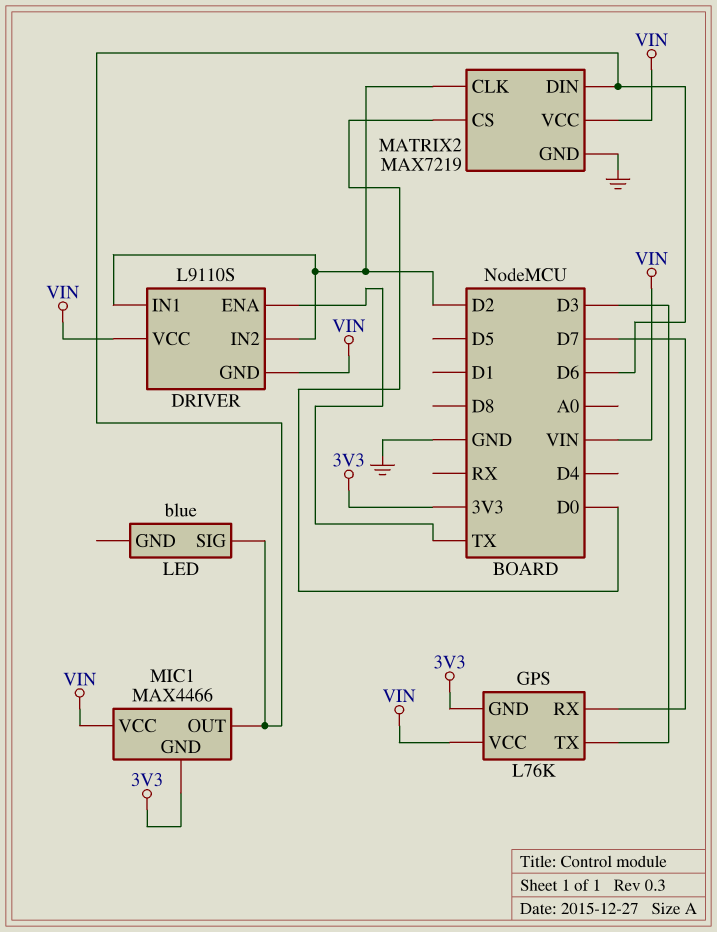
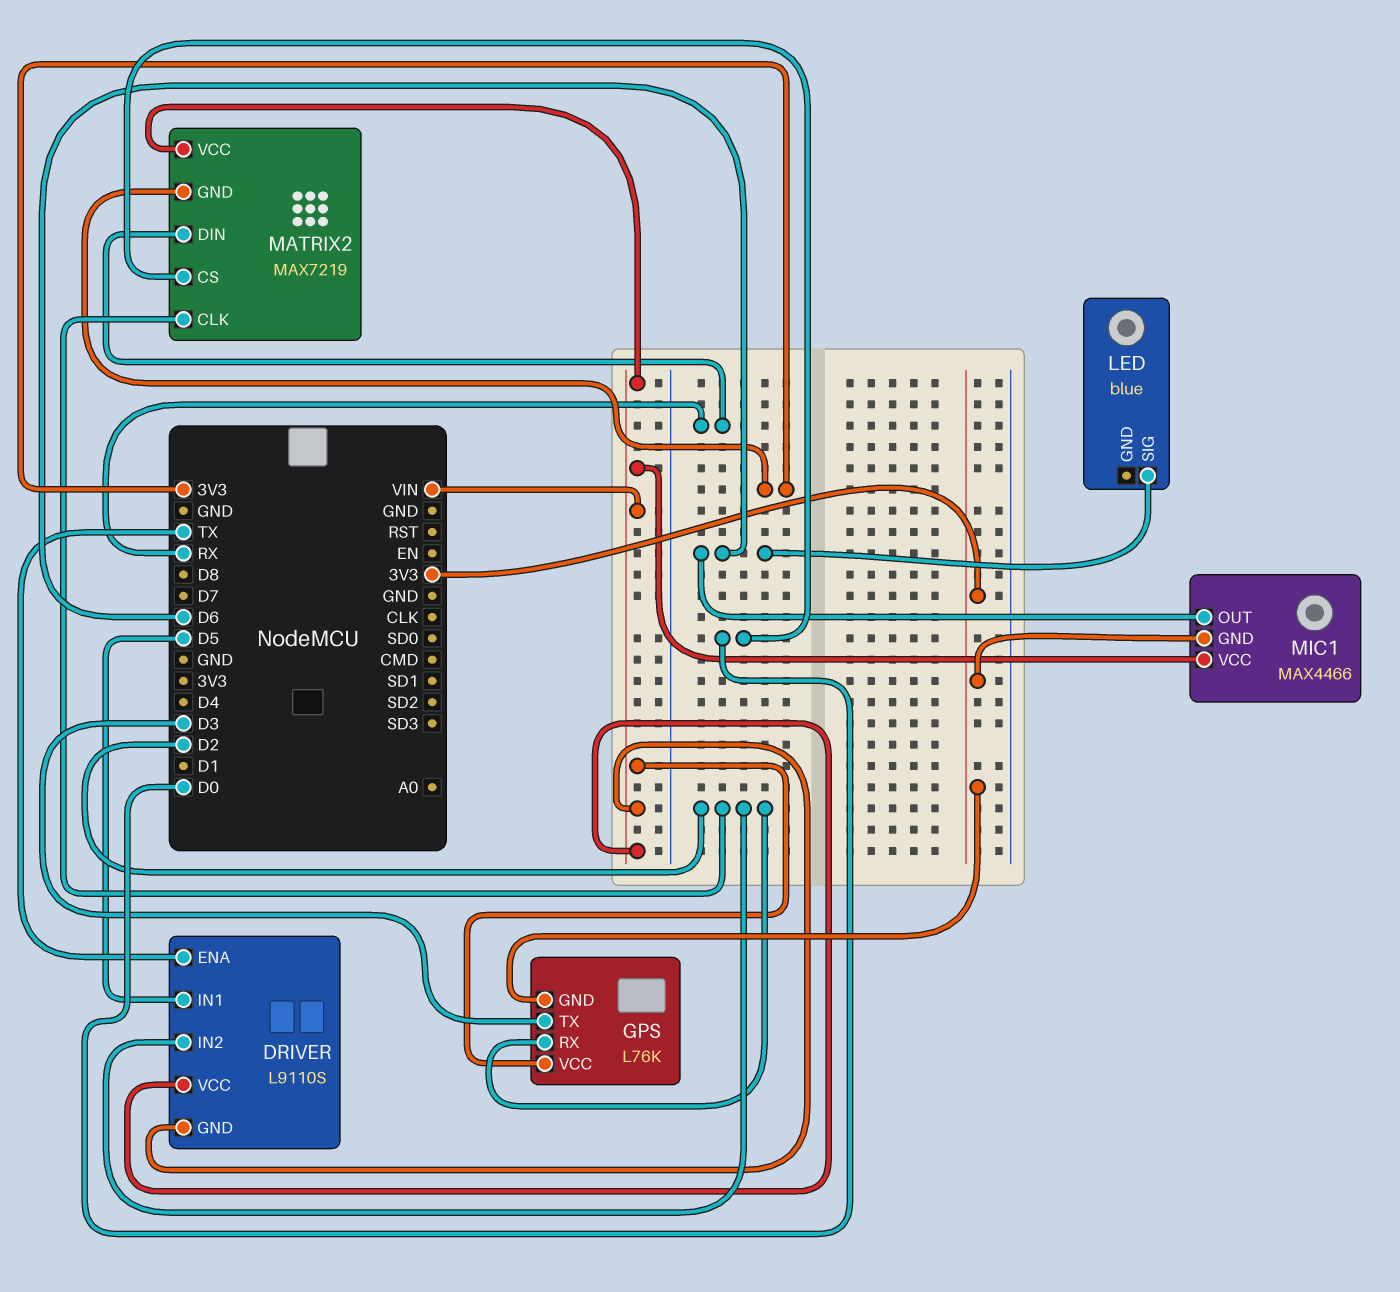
DRIVER pin IN1: D2 -> D5
GPS pin RX: D7 -> D2
MATRIX2 pin DIN: D6 -> RX
MATRIX2 pin GND: GND -> 3V3

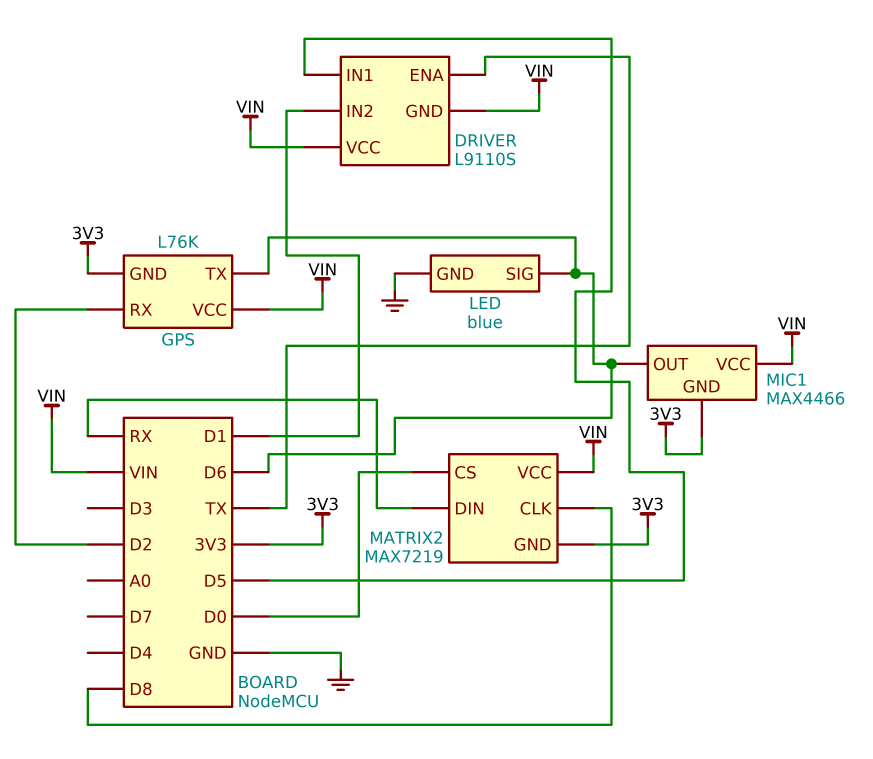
DRIVER pin IN2: D2 -> D1
GPS pin TX: D3 -> D6
LED pin GND: none -> GND
MATRIX2 pin CLK: D2 -> D8

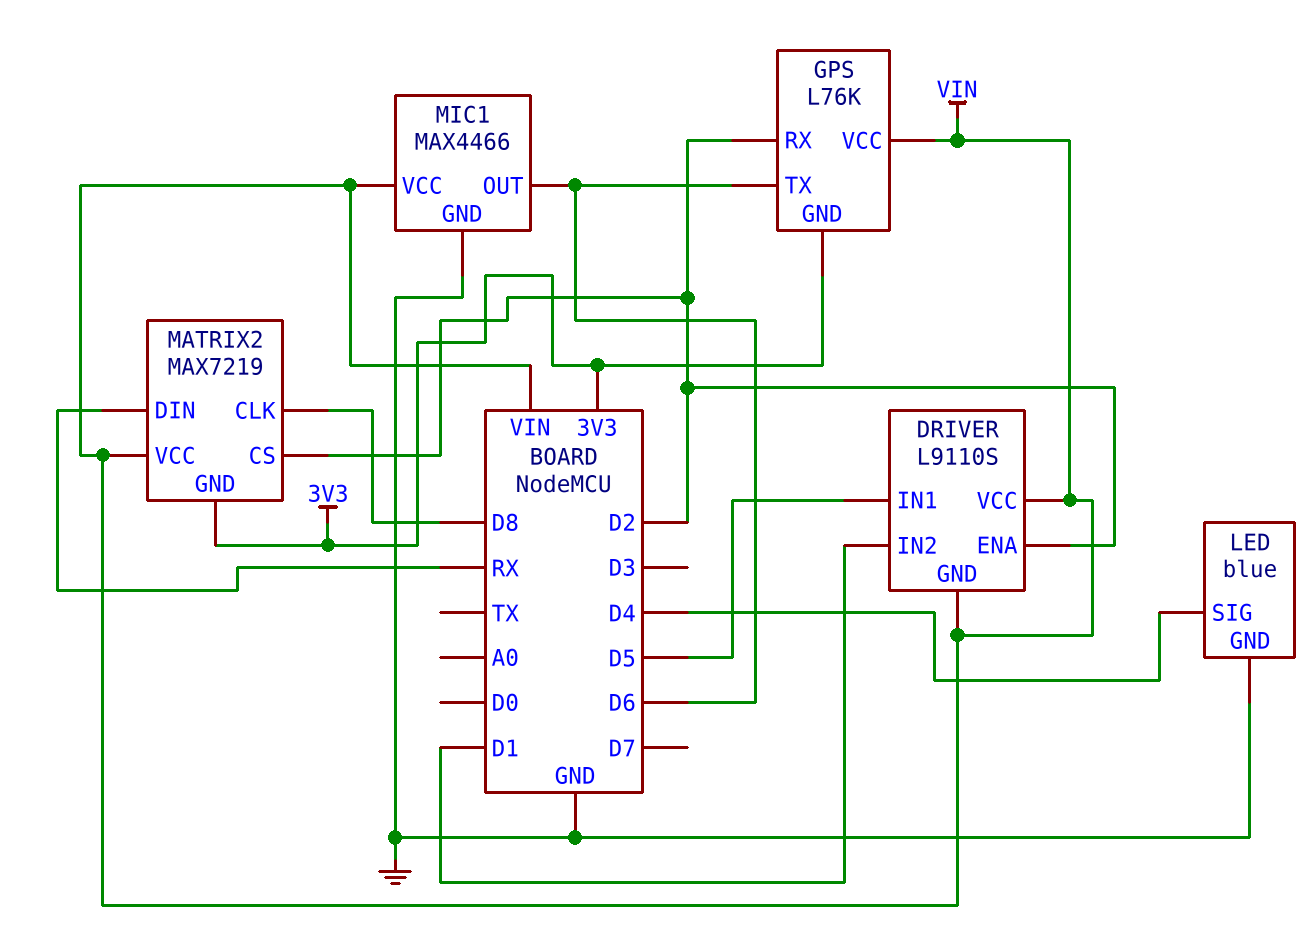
DRIVER pin ENA: TX -> D2
LED pin SIG: D6 -> D4
MATRIX2 pin CS: D0 -> D2
MIC1 pin GND: 3V3 -> GND

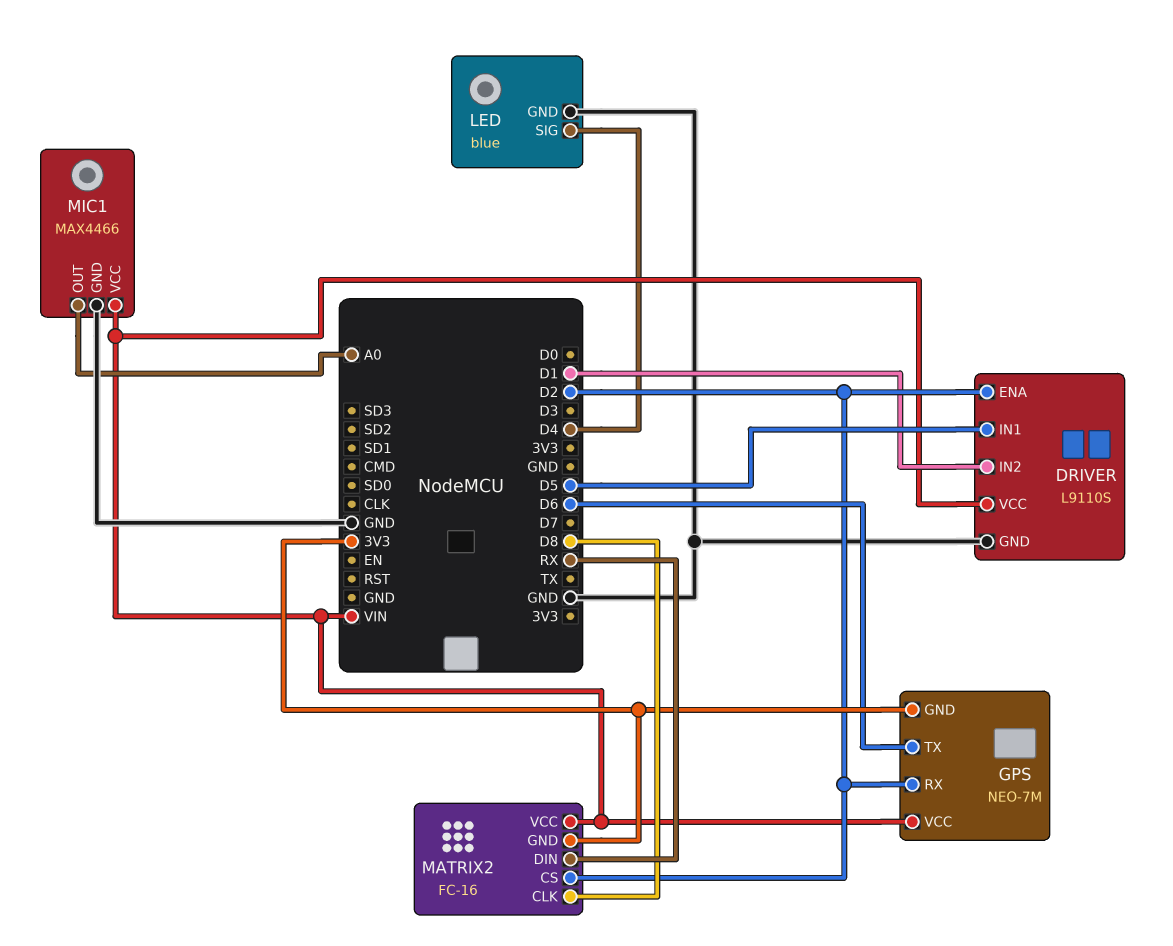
DRIVER pin GND: VIN -> GND
GPS: L76K -> NEO-7M
MATRIX2: MAX7219 -> FC-16
MIC1 pin OUT: D6 -> A0

